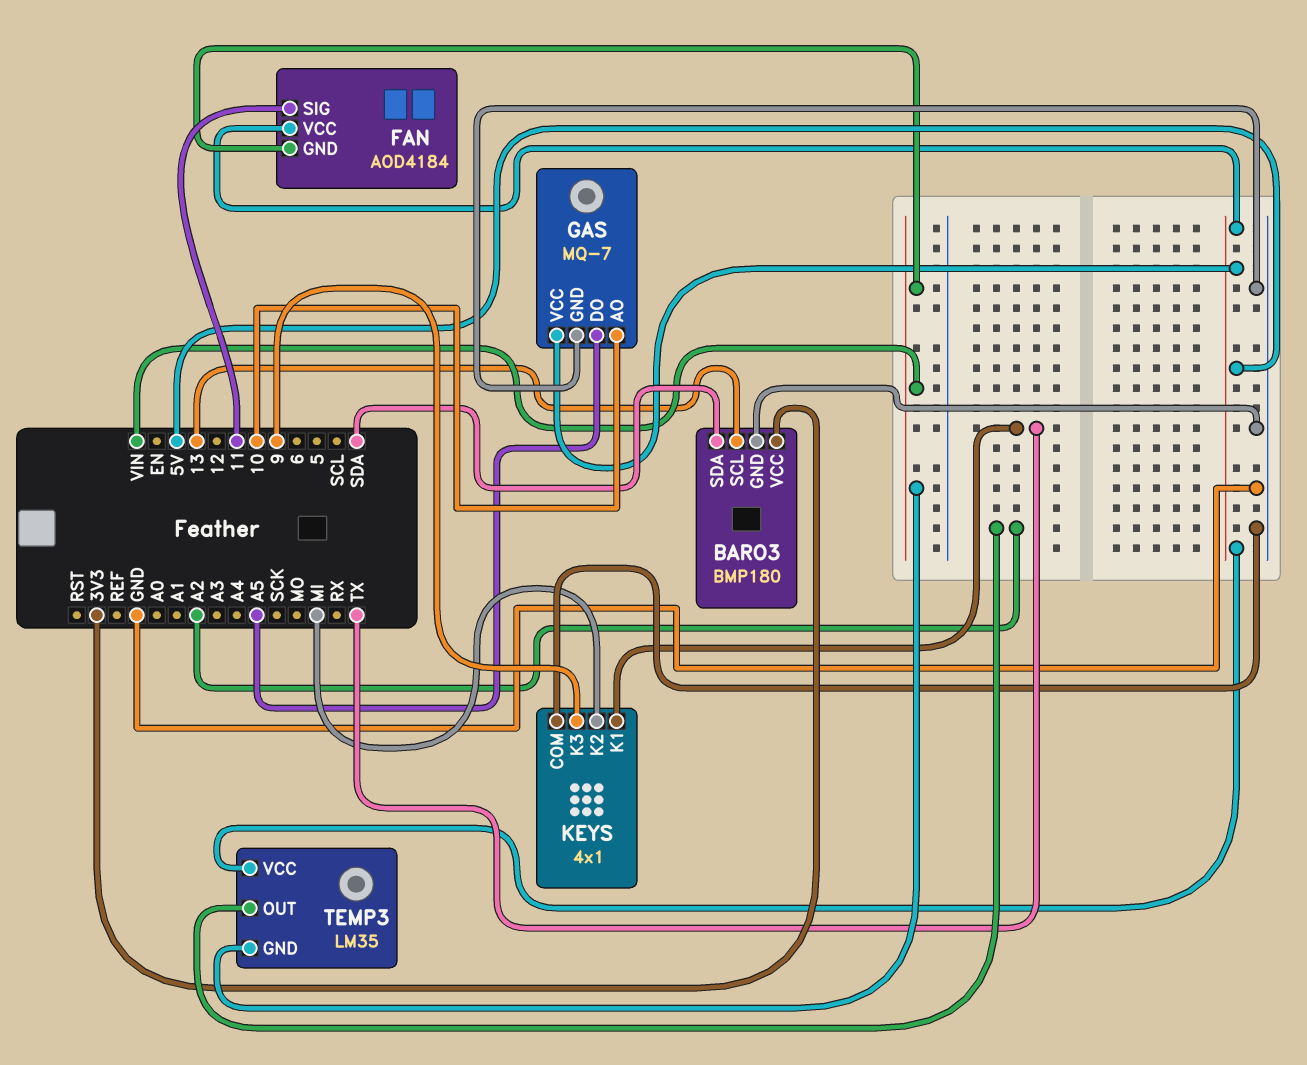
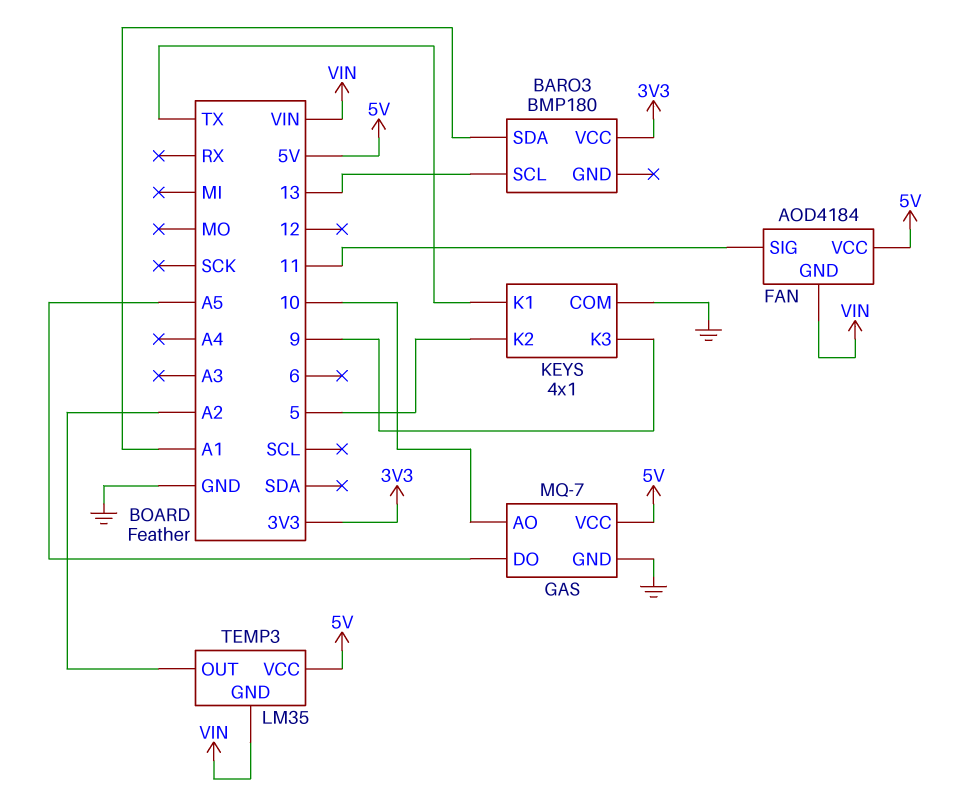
BARO3 pin GND: GND -> none
BARO3 pin SDA: SDA -> A1
KEYS pin K2: MI -> 5

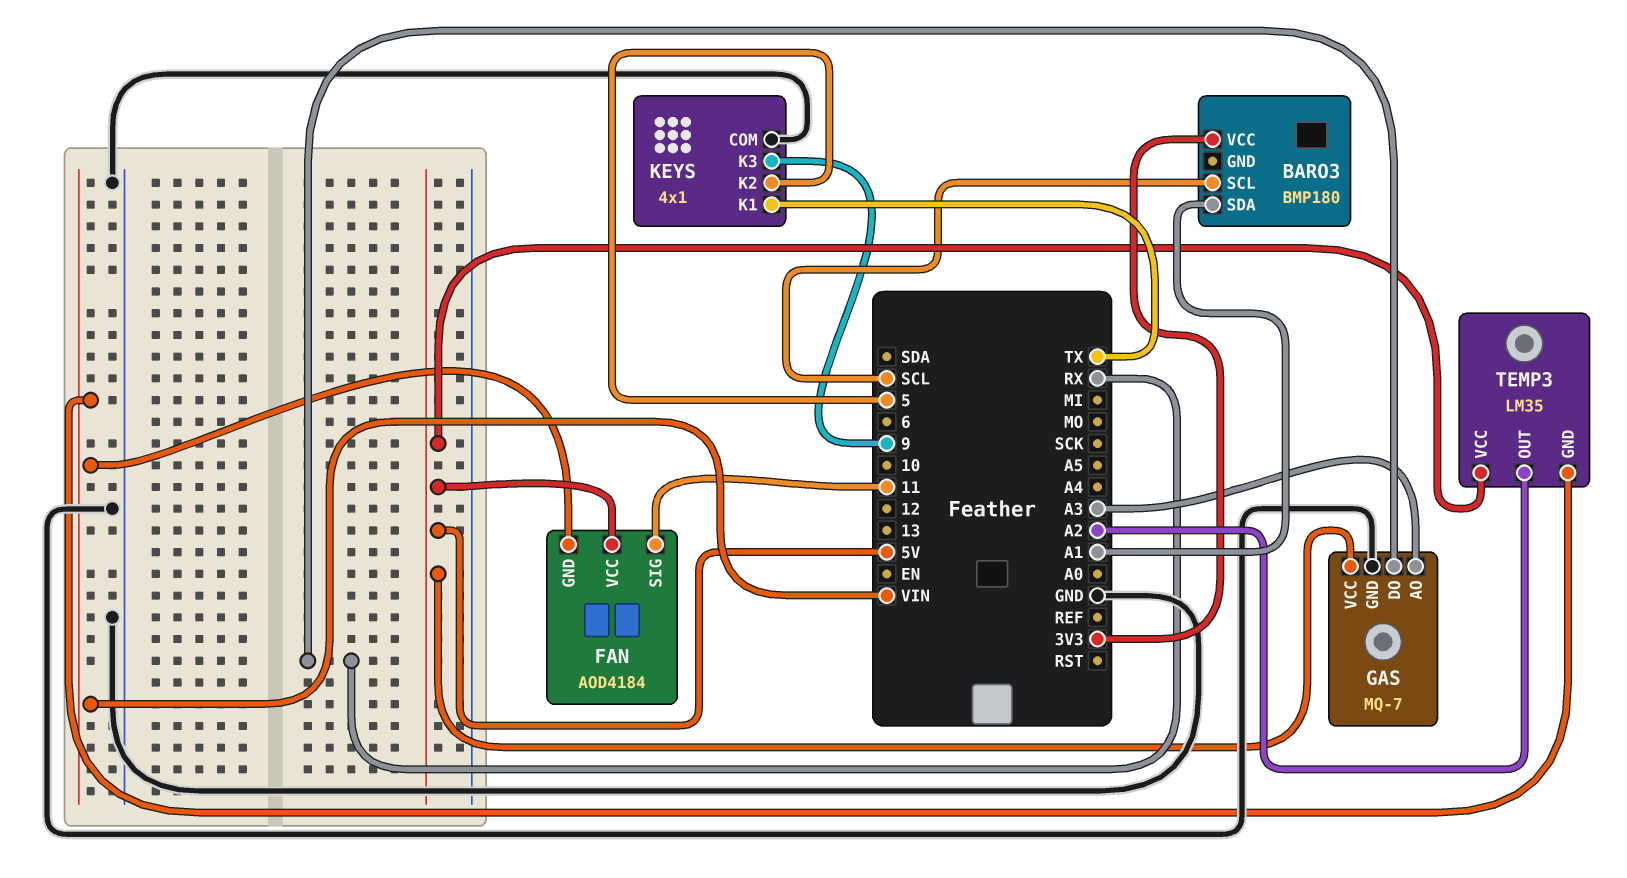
BARO3 pin SCL: 13 -> SCL
GAS pin AO: 10 -> A3
GAS pin DO: A5 -> RX

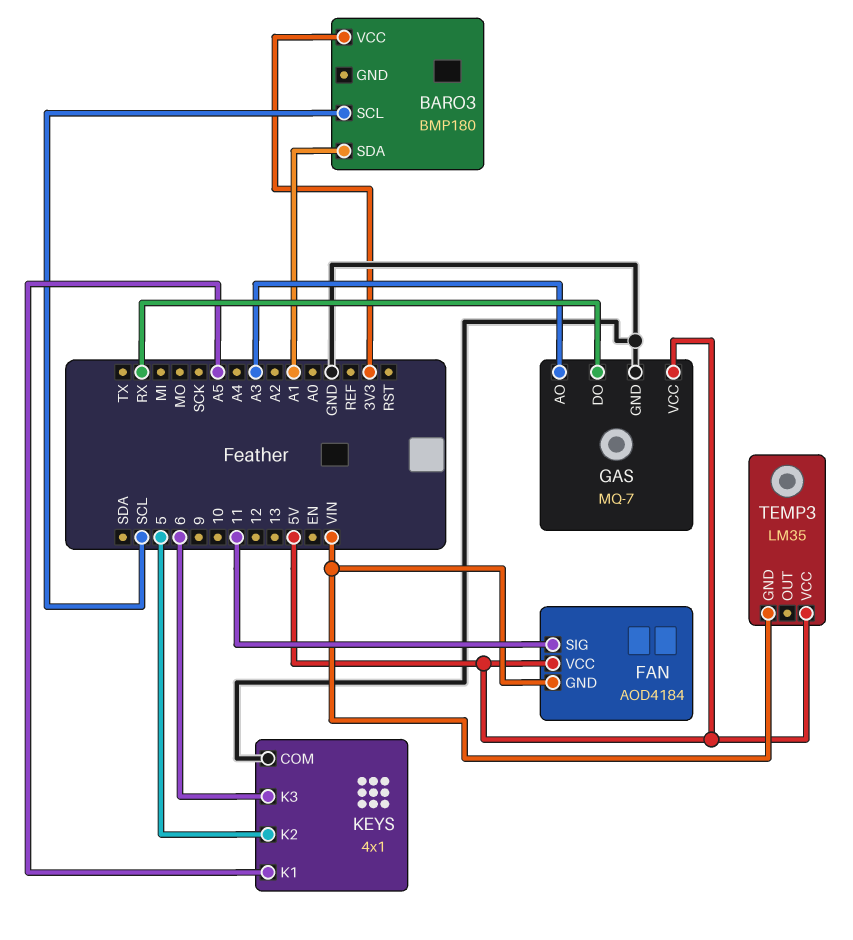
KEYS pin K1: TX -> A5
KEYS pin K3: 9 -> 6
TEMP3 pin OUT: A2 -> none

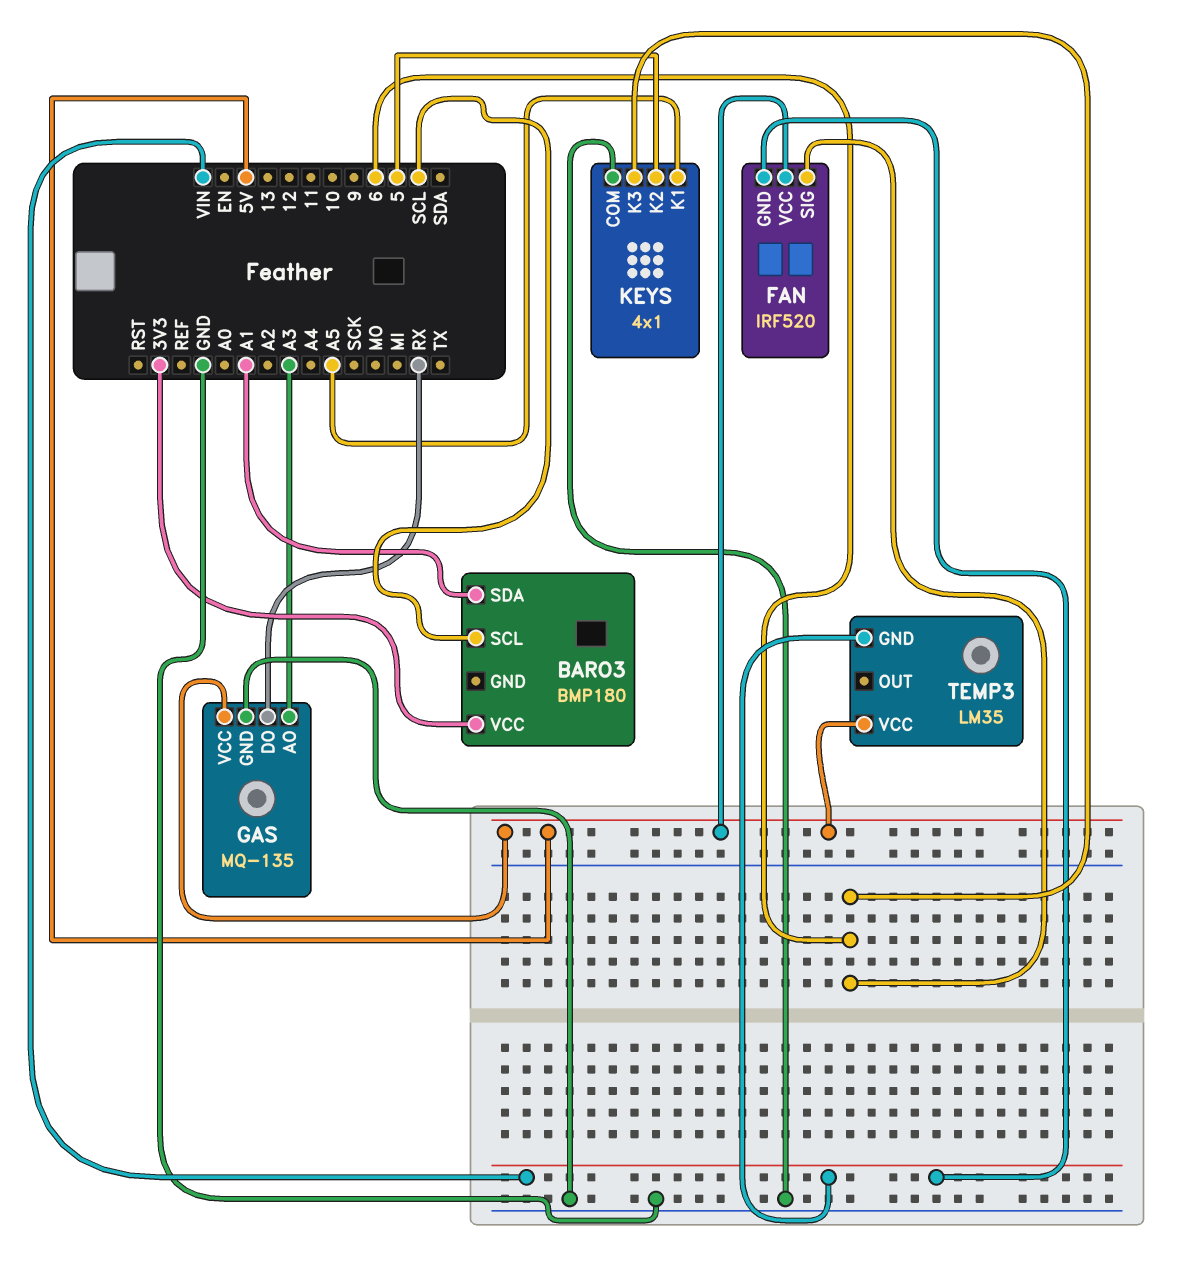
FAN: AOD4184 -> IRF520
FAN pin SIG: 11 -> 6
GAS: MQ-7 -> MQ-135

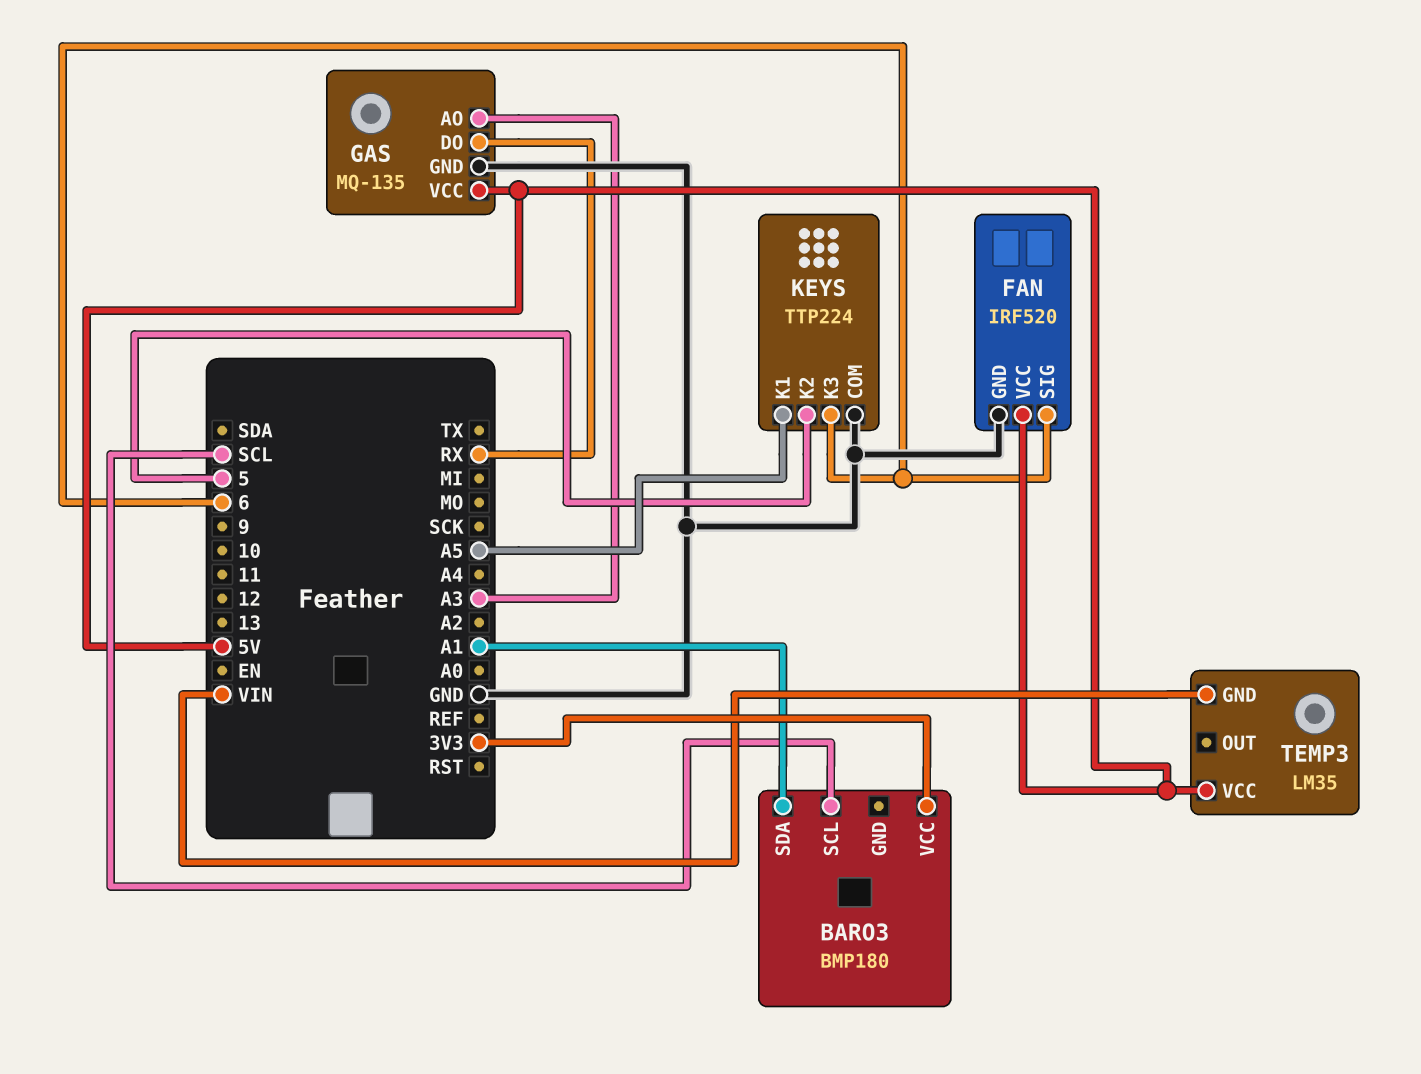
FAN pin GND: VIN -> GND
KEYS: 4x1 -> TTP224

